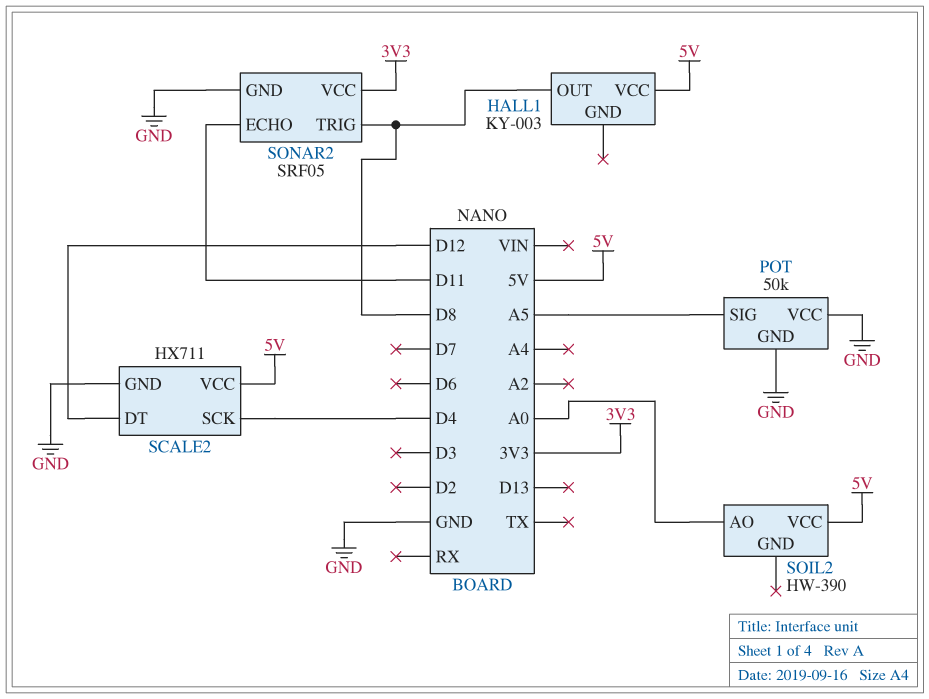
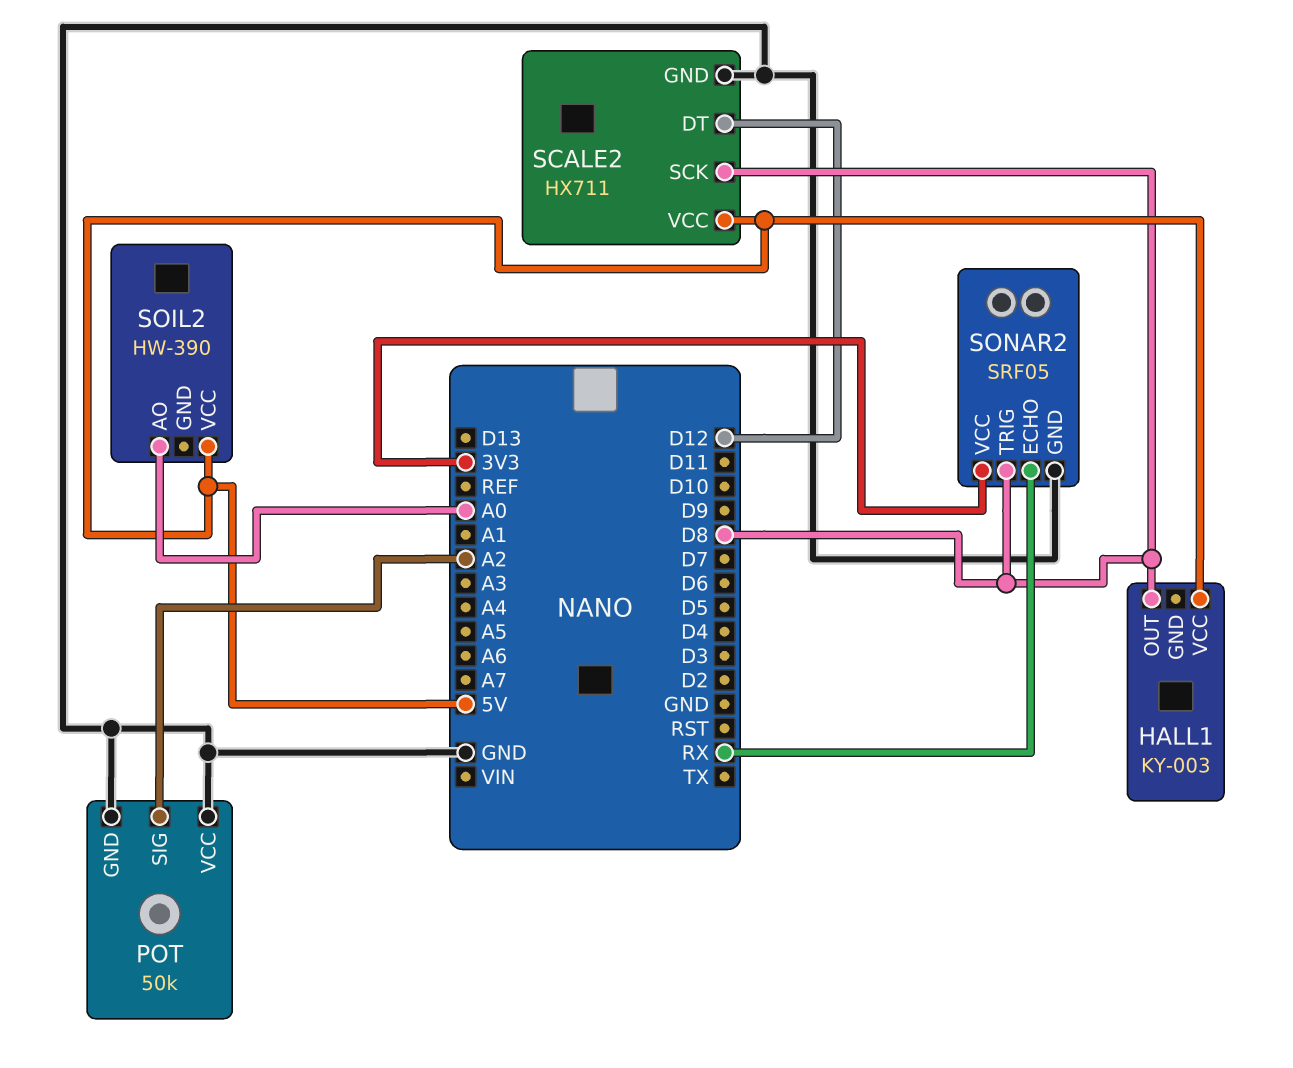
POT pin SIG: A5 -> A2
SCALE2 pin SCK: D4 -> D8
SONAR2 pin ECHO: D11 -> RX

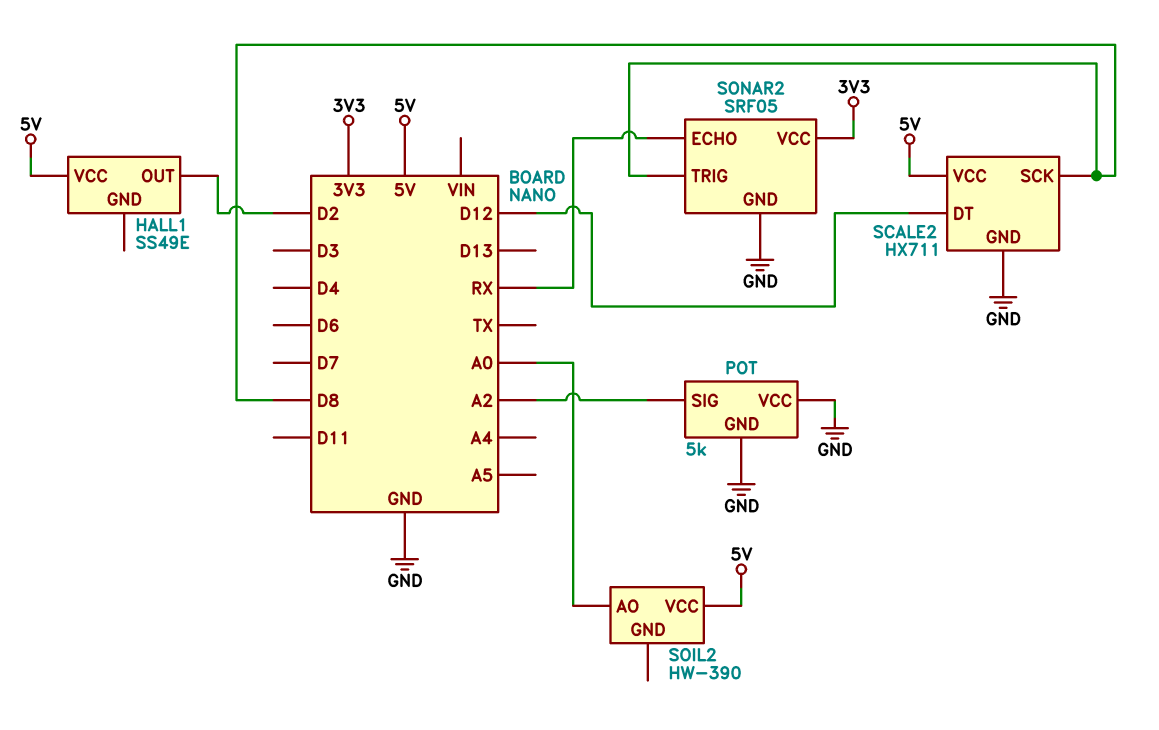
HALL1: KY-003 -> SS49E
HALL1 pin OUT: D8 -> D2
POT: 50k -> 5k

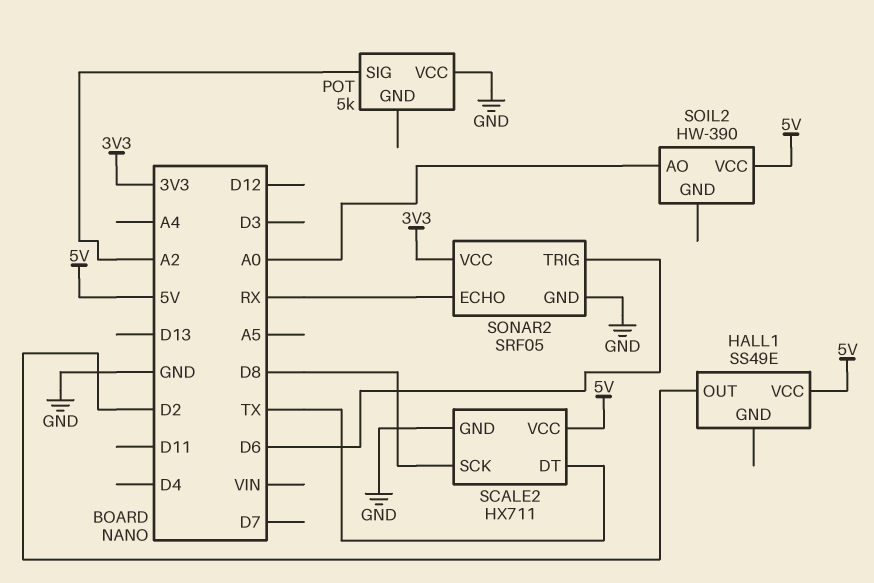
POT pin GND: GND -> none
SCALE2 pin DT: D12 -> TX
SONAR2 pin TRIG: D8 -> D6

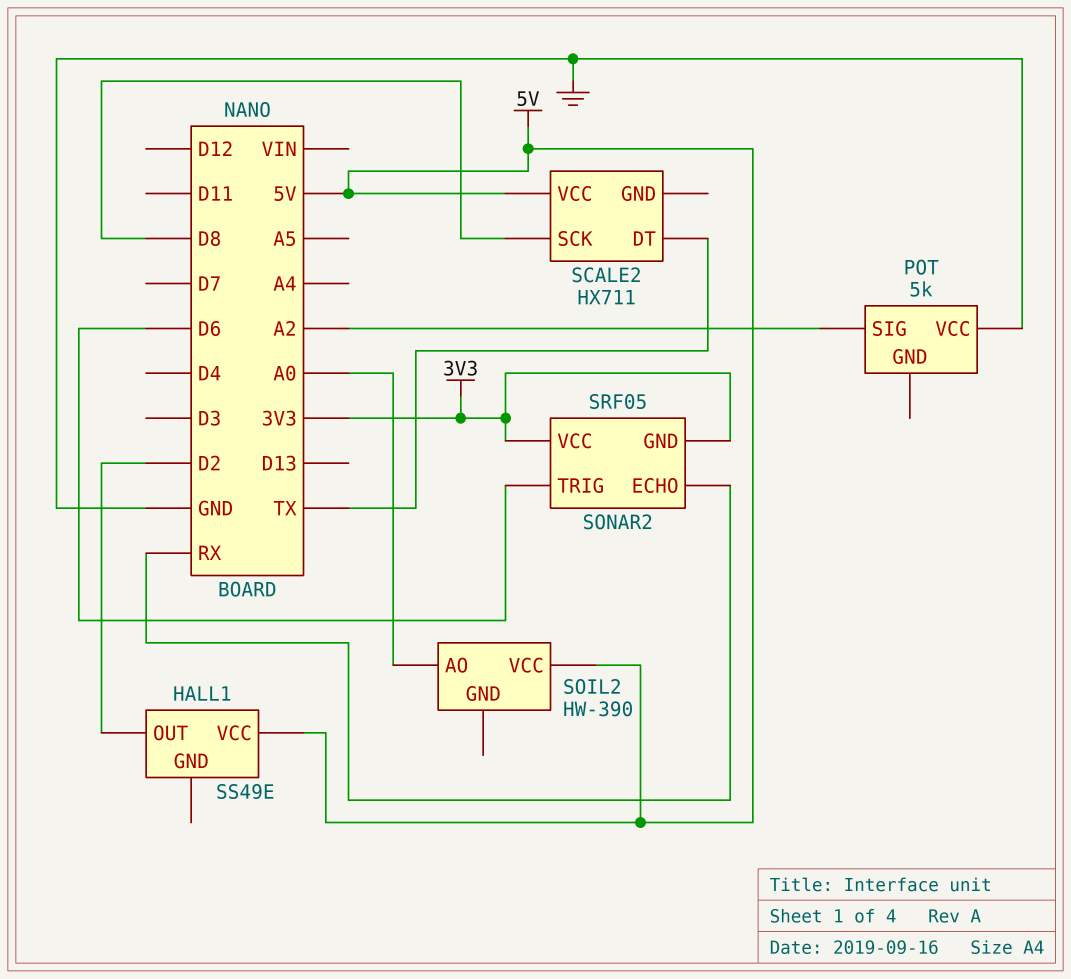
SCALE2 pin GND: GND -> none
SONAR2 pin GND: GND -> 3V3

